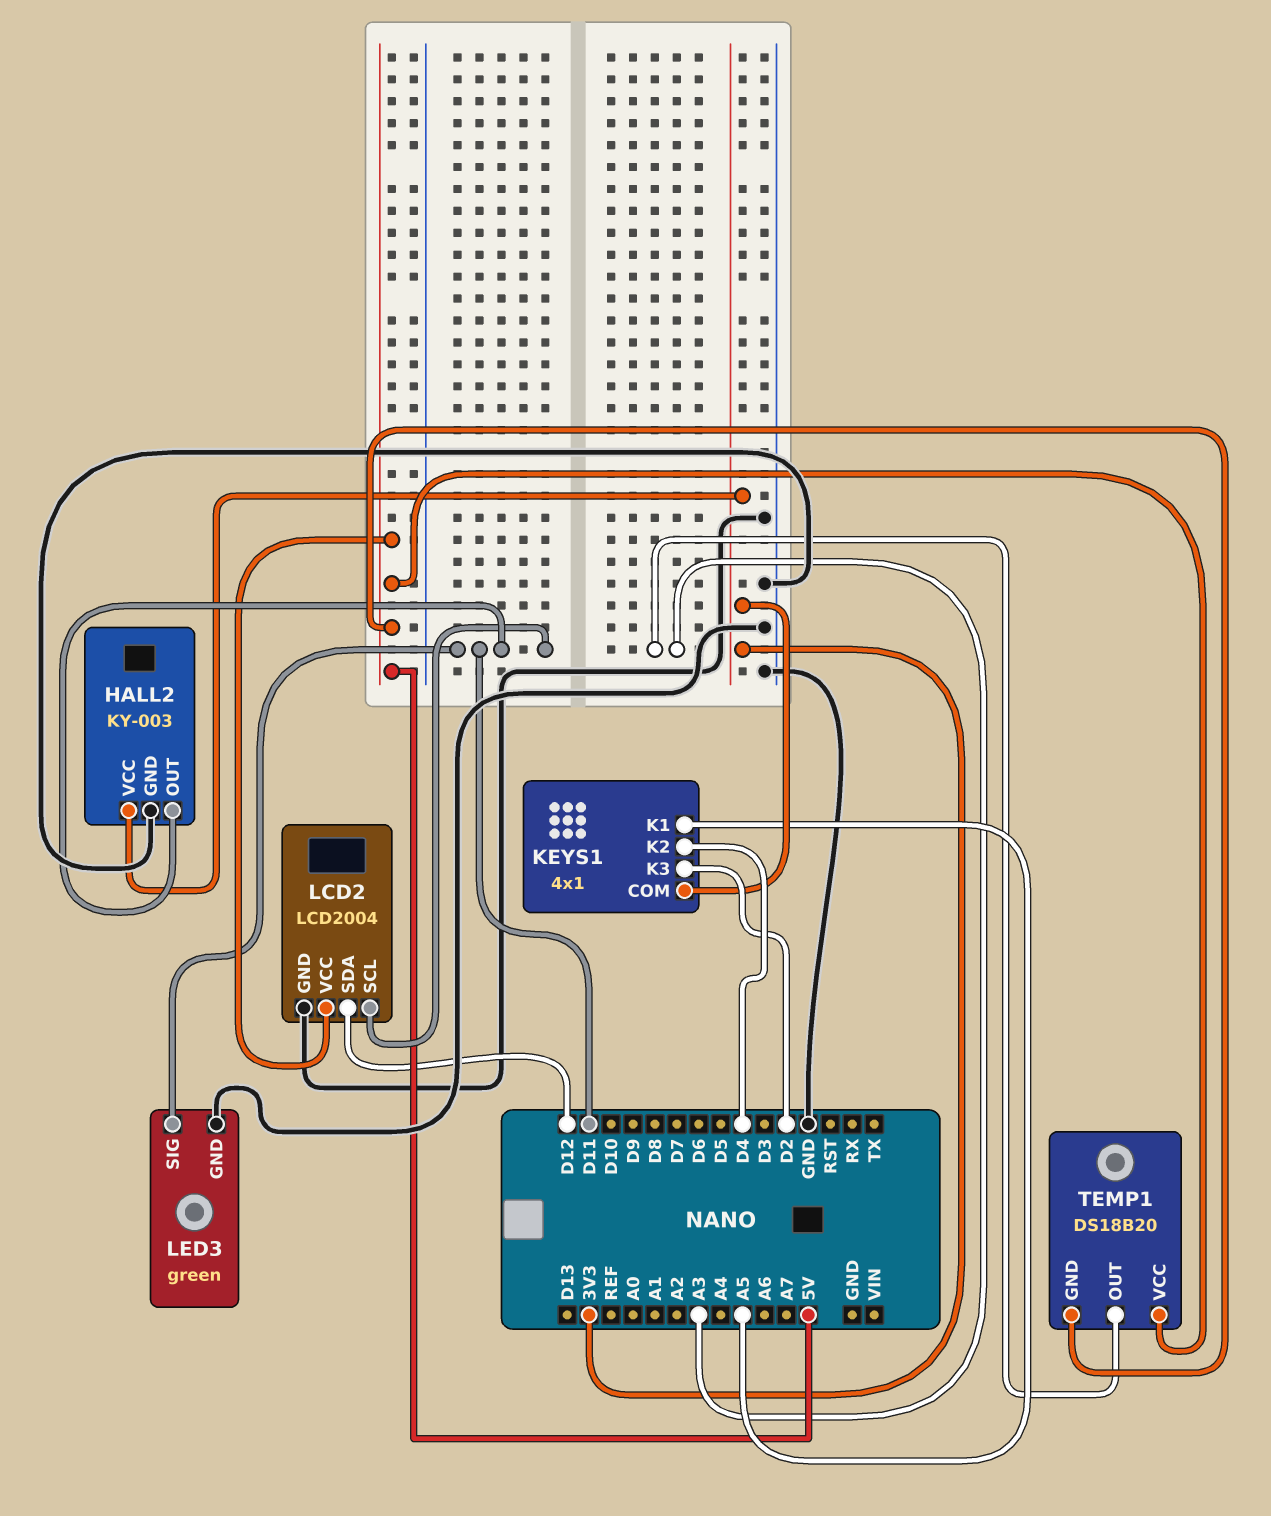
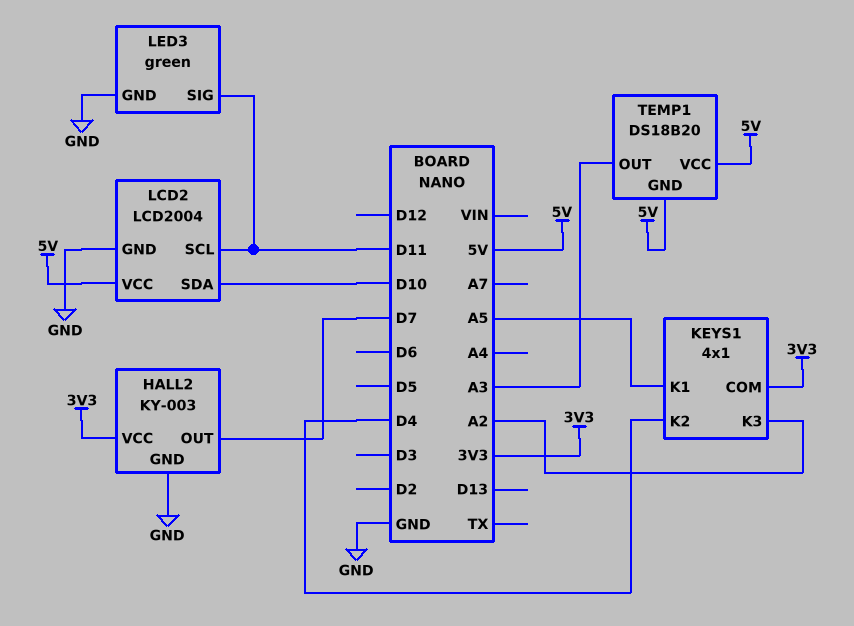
HALL2 pin OUT: D11 -> D7
KEYS1 pin K3: D2 -> A2
LCD2 pin SDA: D12 -> D10

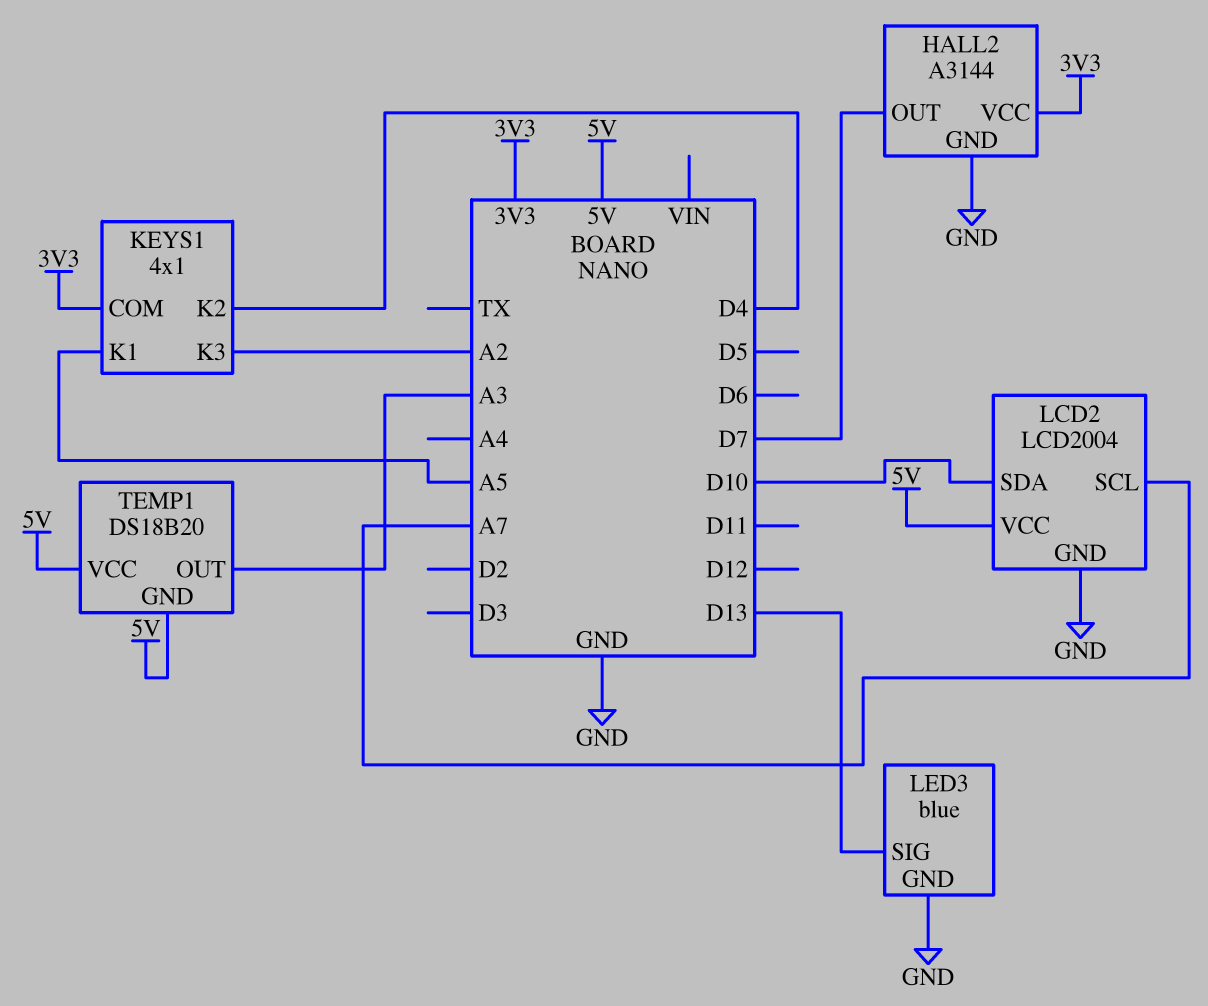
HALL2: KY-003 -> A3144
LCD2 pin SCL: D11 -> A7
LED3: green -> blue
LED3 pin SIG: D11 -> D13

